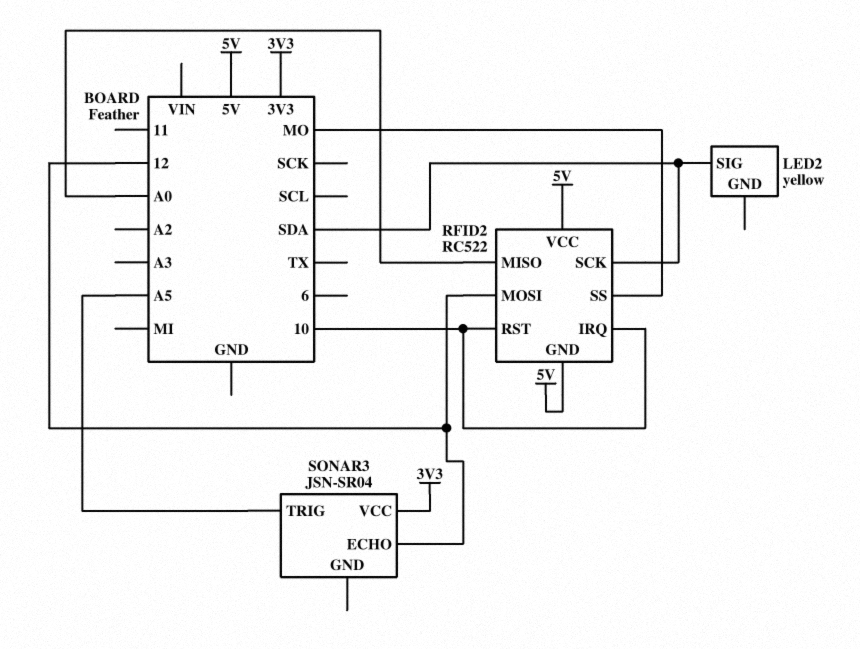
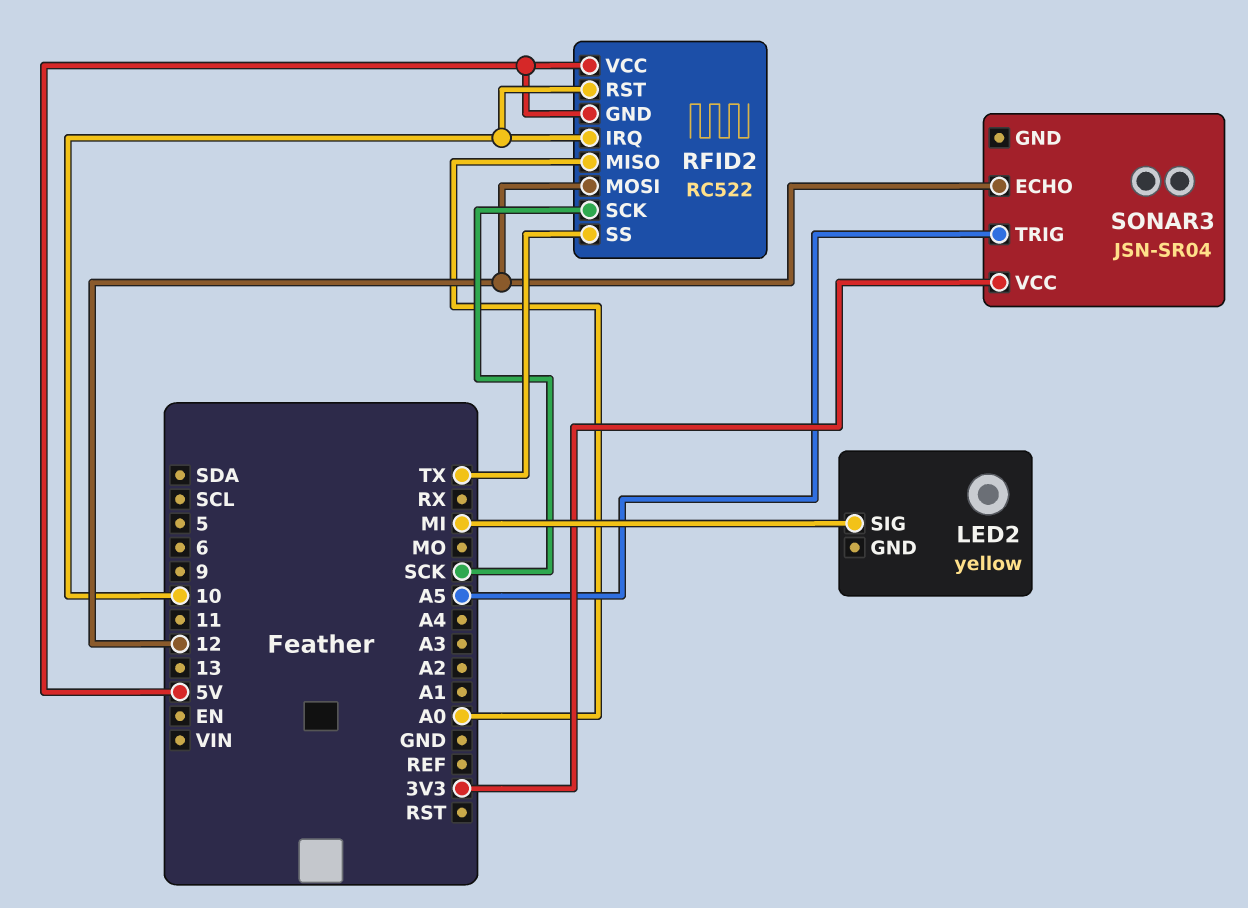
LED2 pin SIG: SDA -> MI
RFID2 pin SCK: SDA -> SCK
RFID2 pin SS: MO -> TX

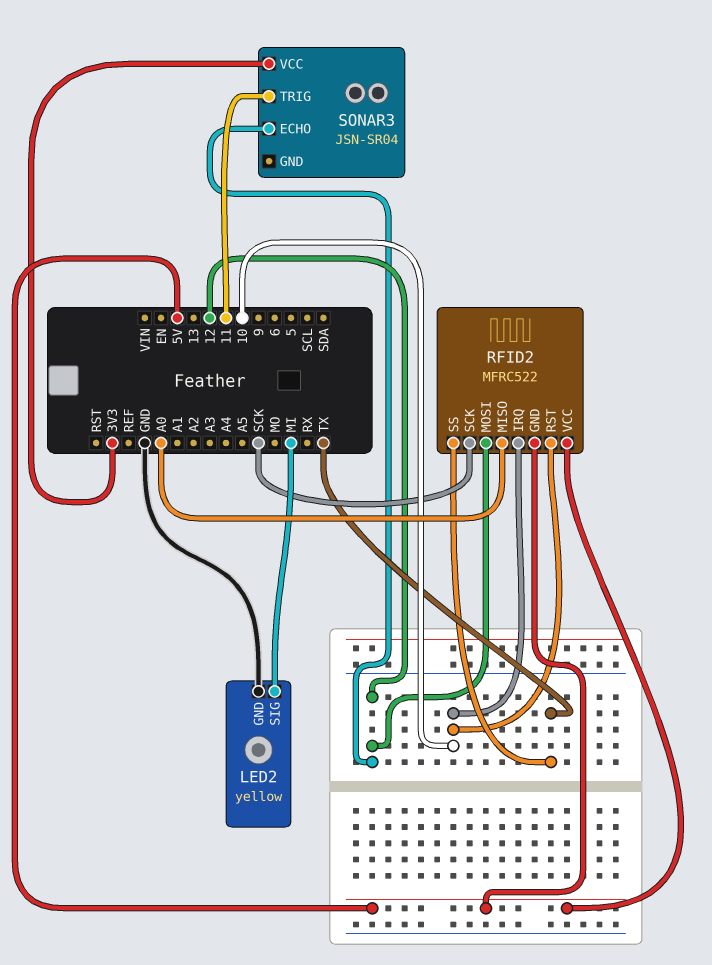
LED2 pin GND: none -> GND
RFID2: RC522 -> MFRC522
SONAR3 pin TRIG: A5 -> 11

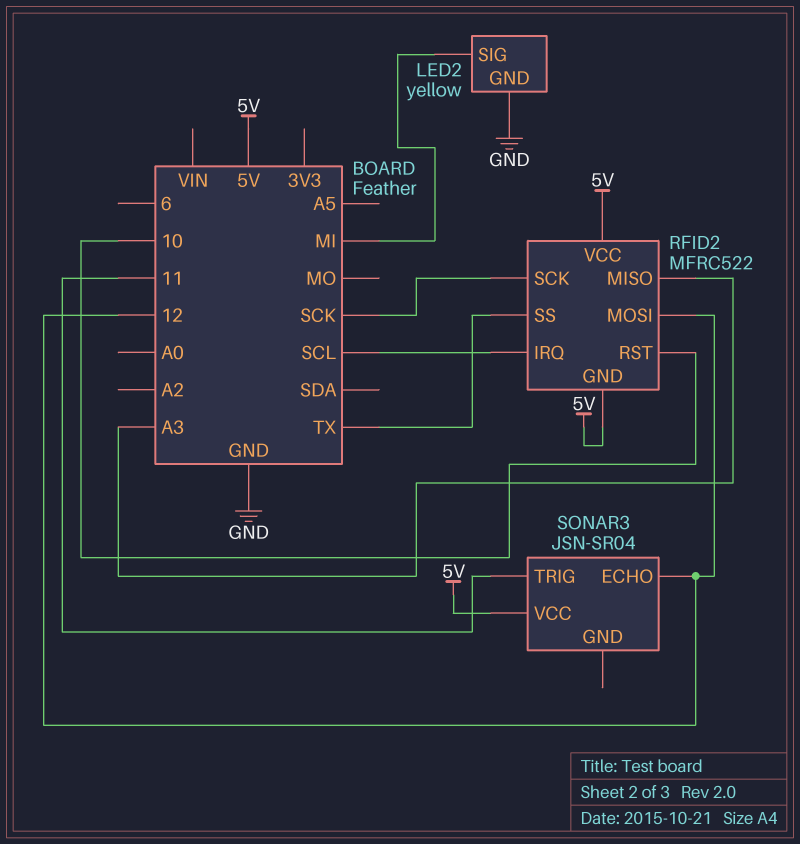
RFID2 pin IRQ: 10 -> SCL
RFID2 pin MISO: A0 -> A3
SONAR3 pin VCC: 3V3 -> 5V

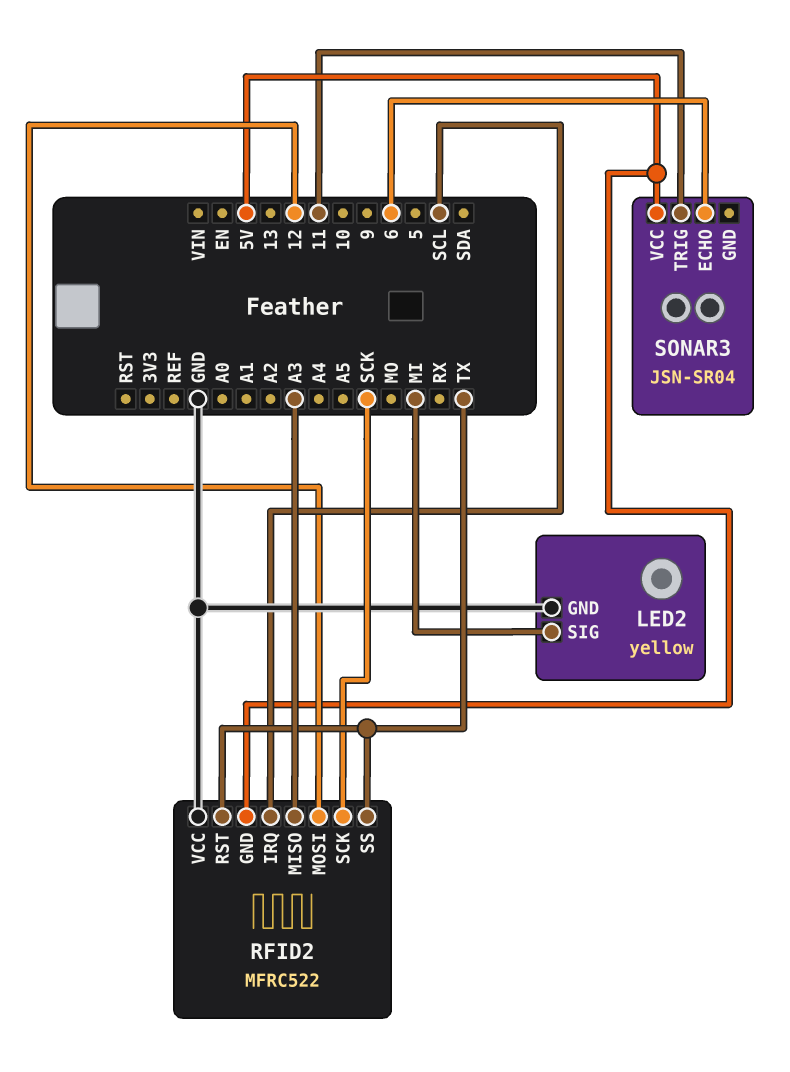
RFID2 pin RST: 10 -> TX
RFID2 pin VCC: 5V -> GND
SONAR3 pin ECHO: 12 -> 6

